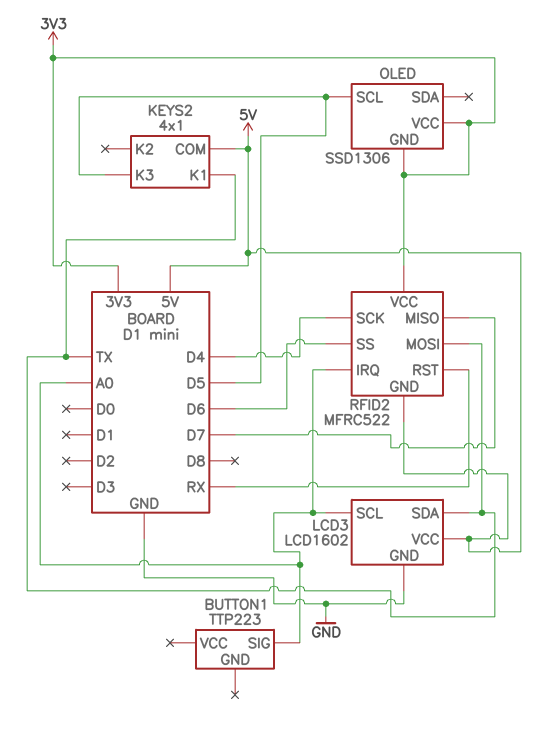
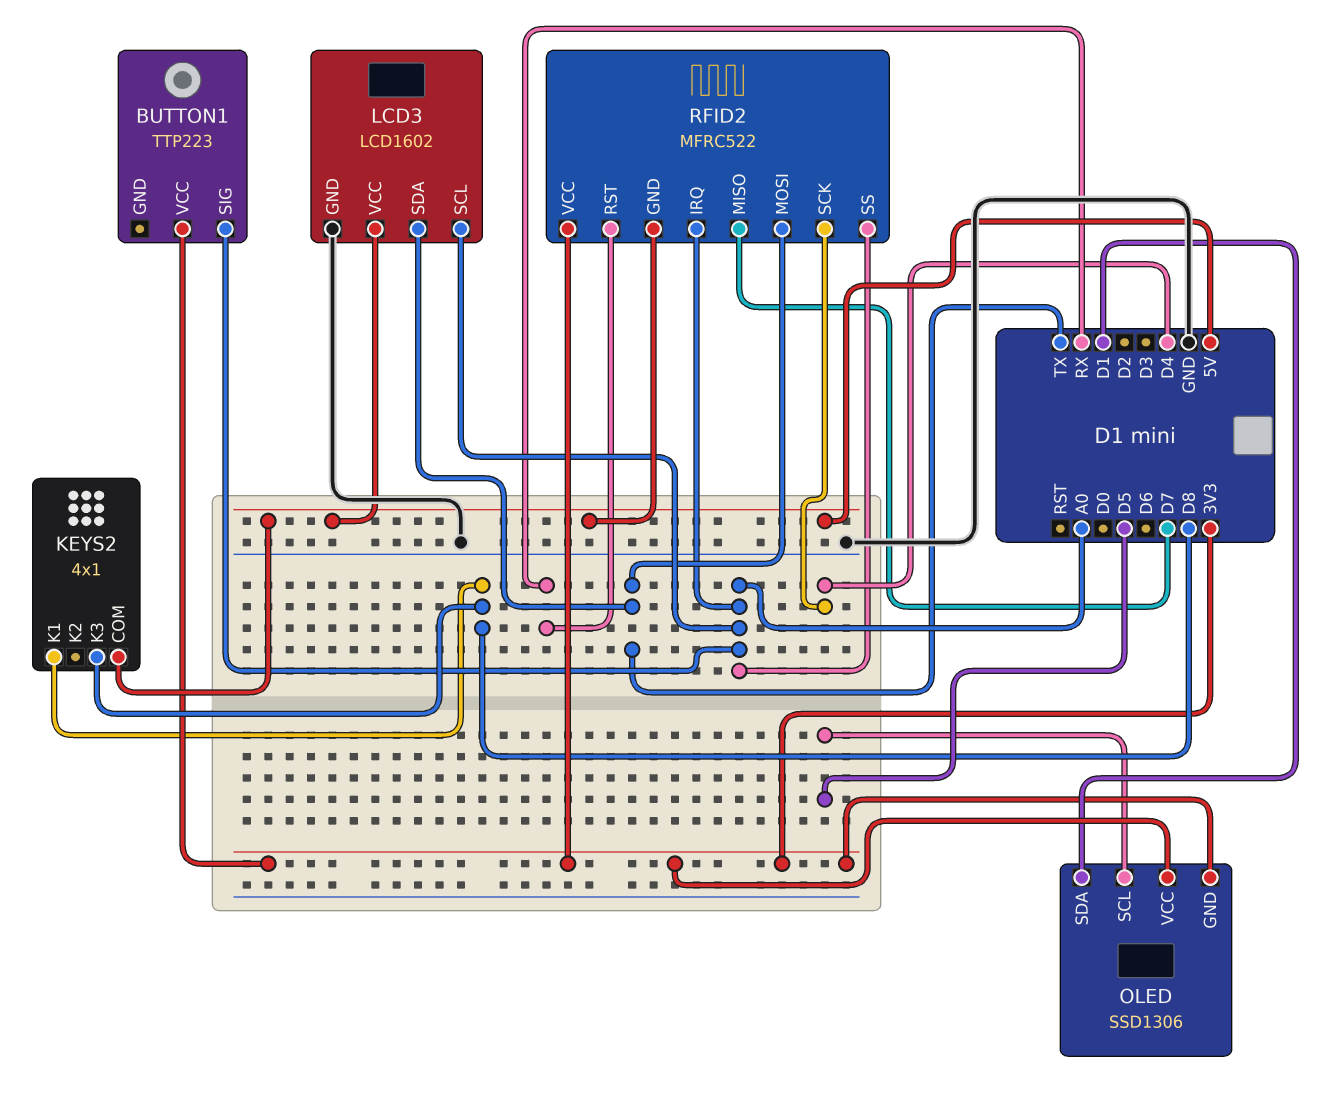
BUTTON1 pin VCC: none -> 3V3
KEYS2 pin K1: TX -> D8
KEYS2 pin K3: D5 -> D8
OLED pin SDA: none -> D1
RFID2 pin SS: D6 -> A0

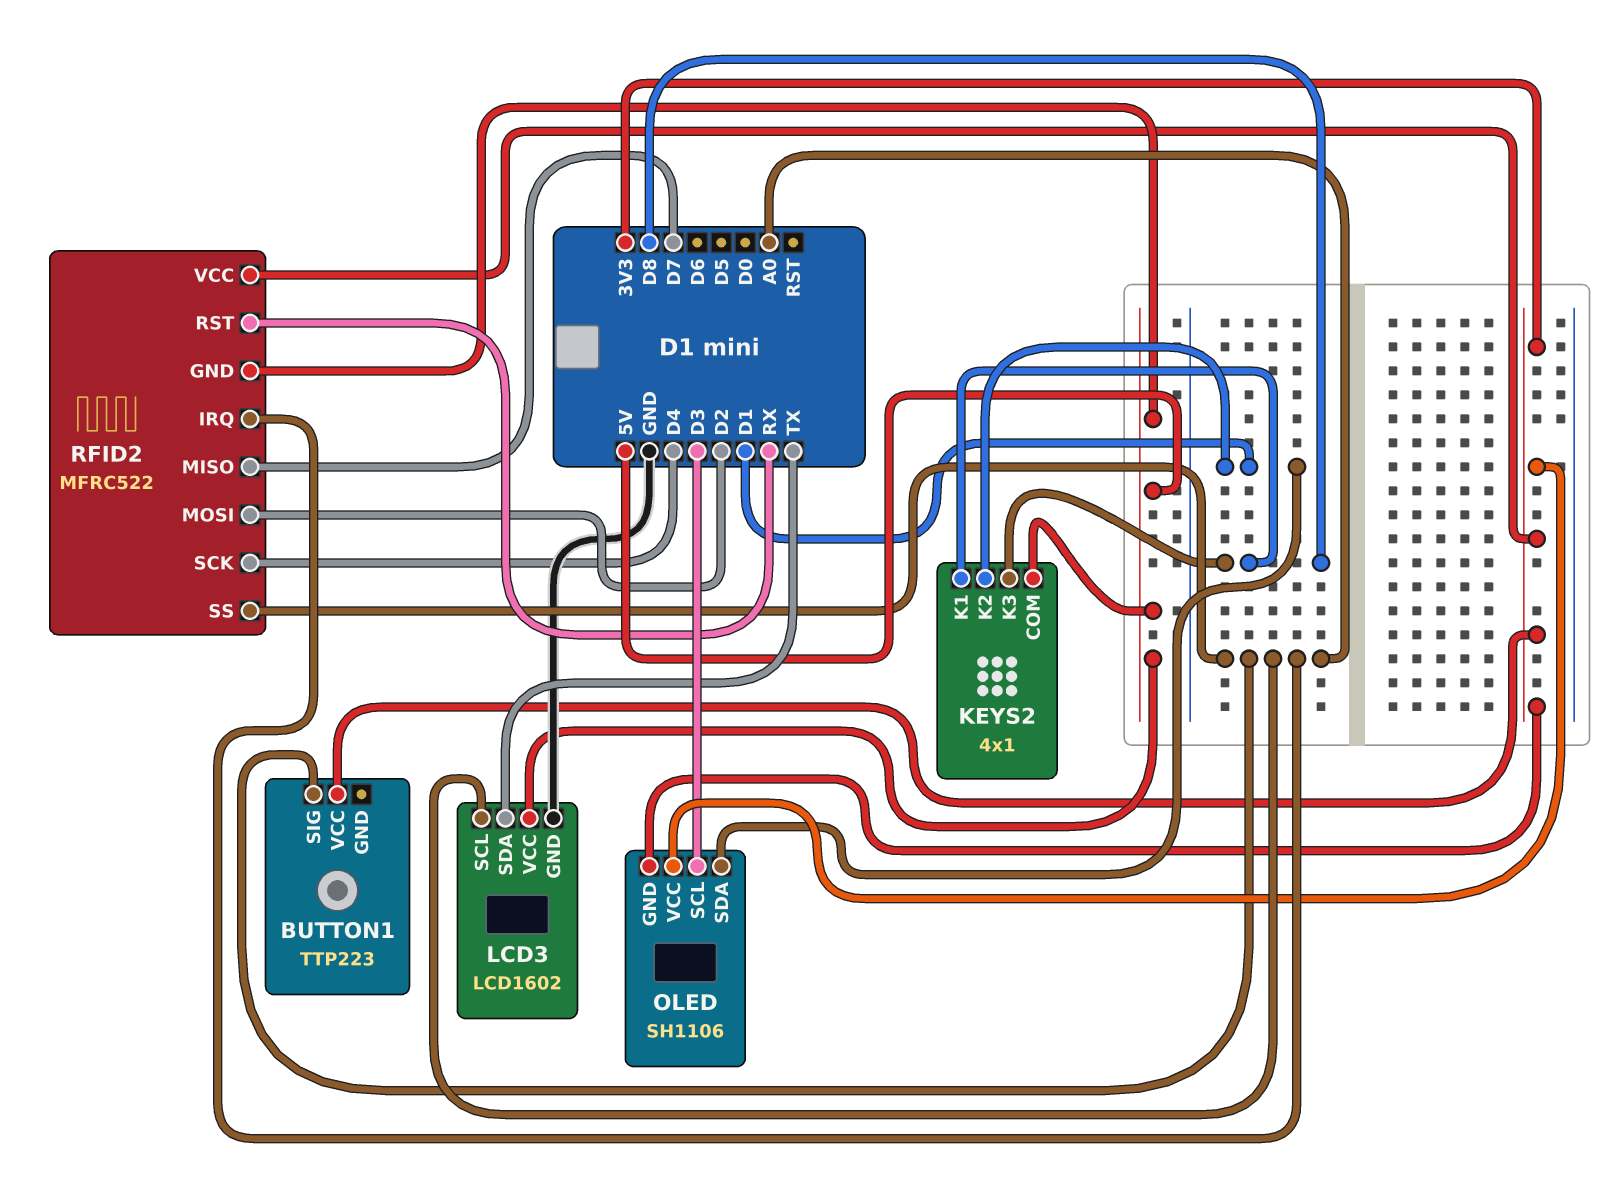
KEYS2 pin K2: none -> D1
OLED: SSD1306 -> SH1106
OLED pin SCL: D5 -> D3
RFID2 pin MOSI: TX -> D2

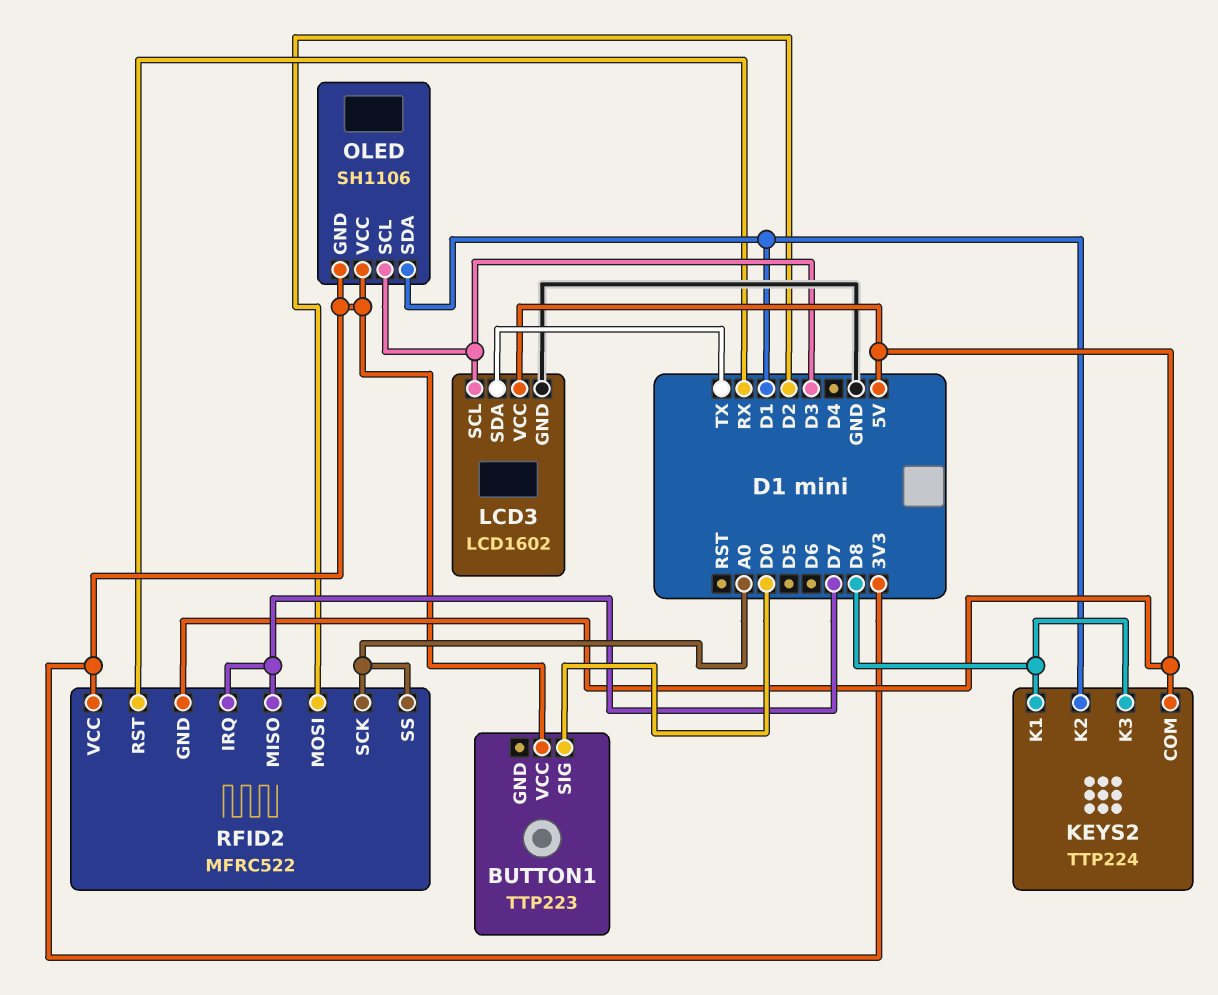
BUTTON1 pin SIG: A0 -> D0
KEYS2: 4x1 -> TTP224
LCD3 pin SCL: A0 -> D3
RFID2 pin IRQ: A0 -> D7
RFID2 pin SCK: D4 -> A0

